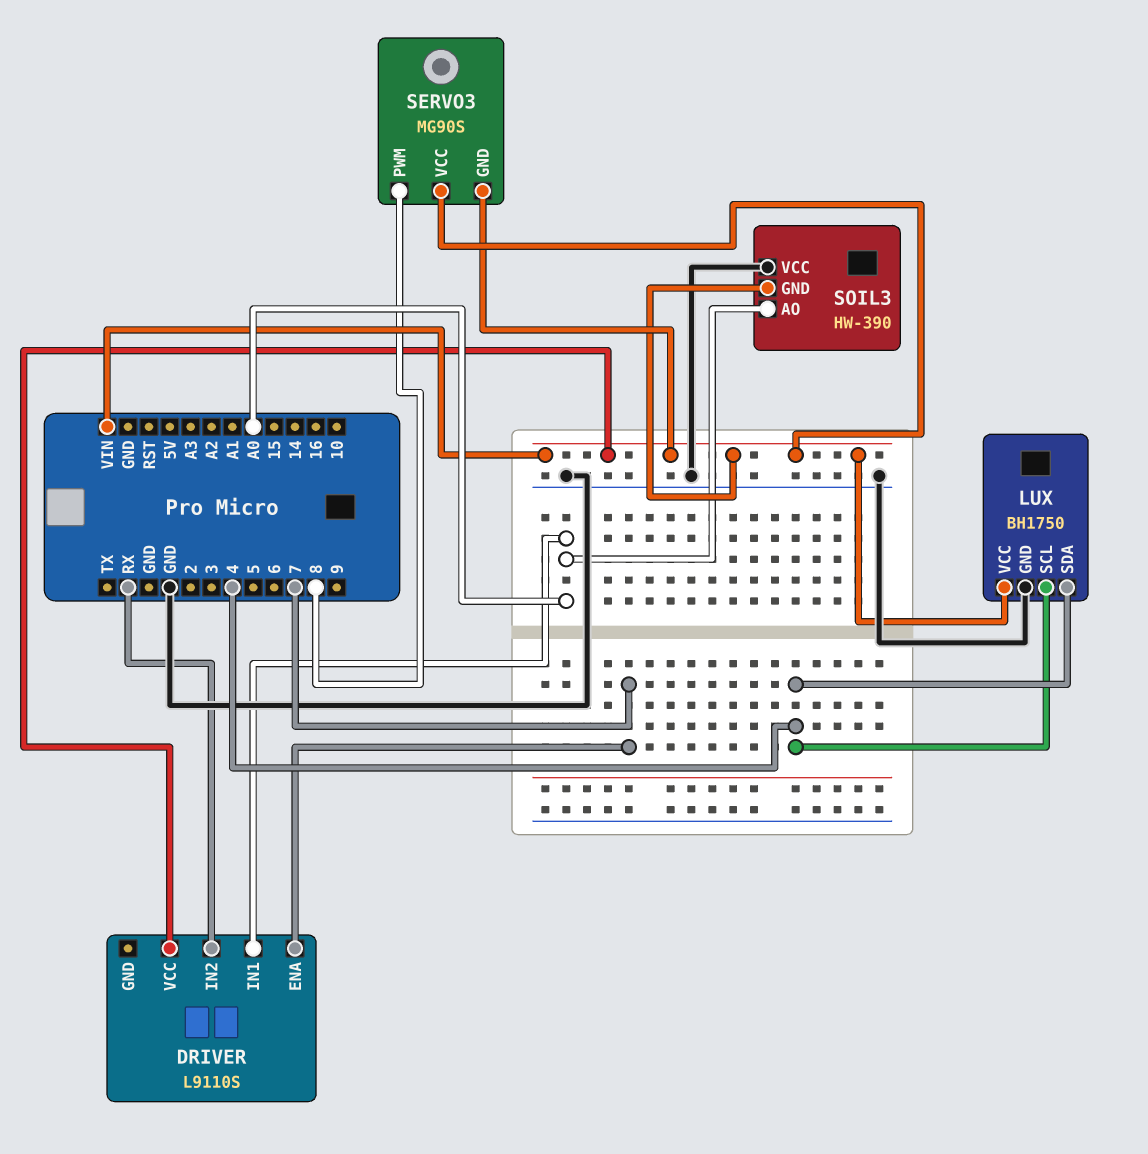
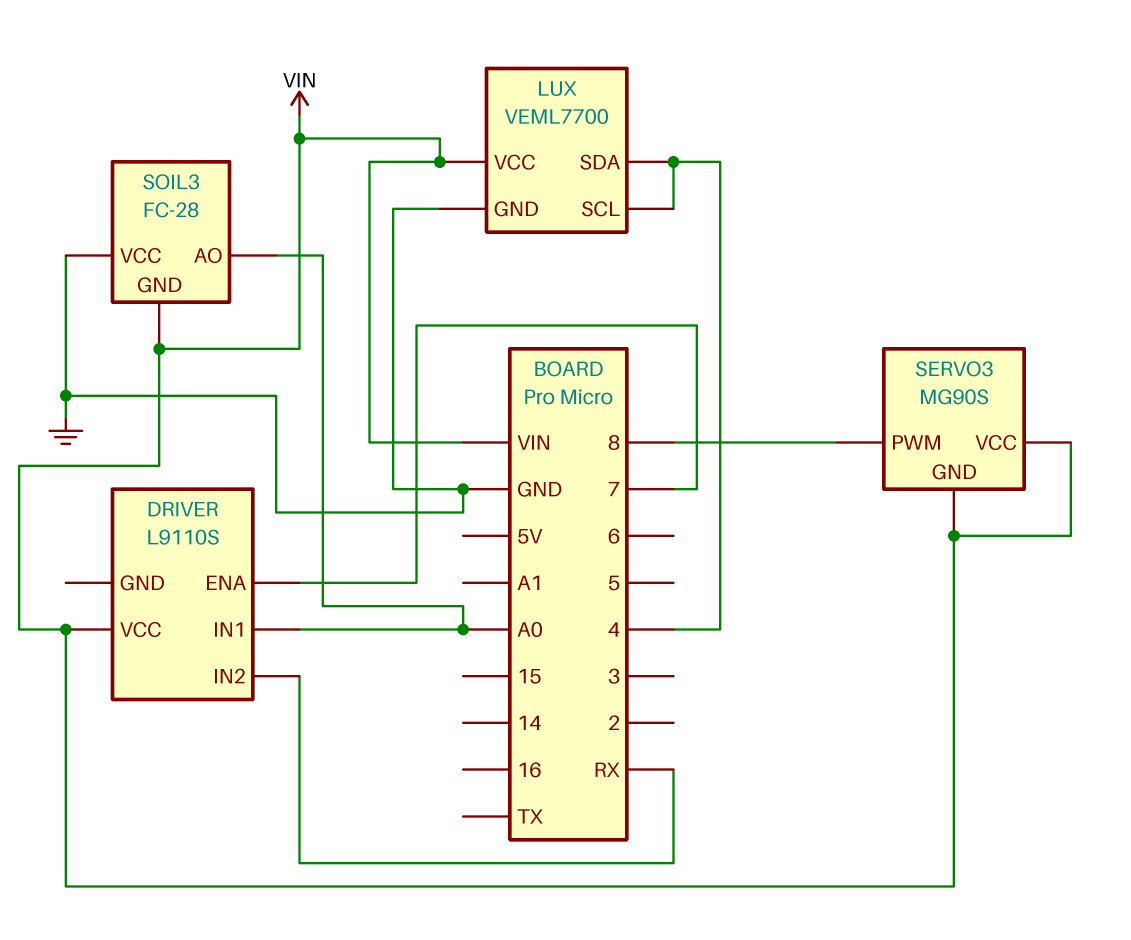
LUX: BH1750 -> VEML7700
SOIL3: HW-390 -> FC-28

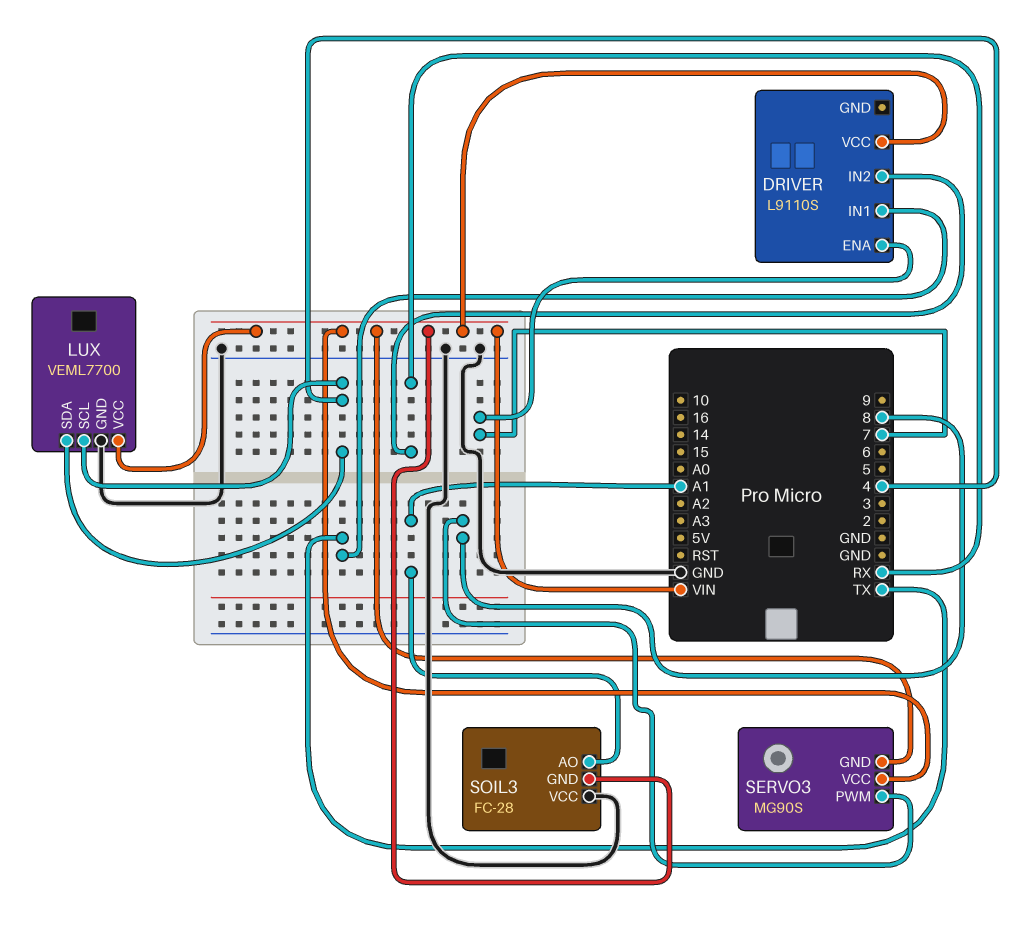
DRIVER pin IN1: A0 -> TX
SOIL3 pin AO: A0 -> A1

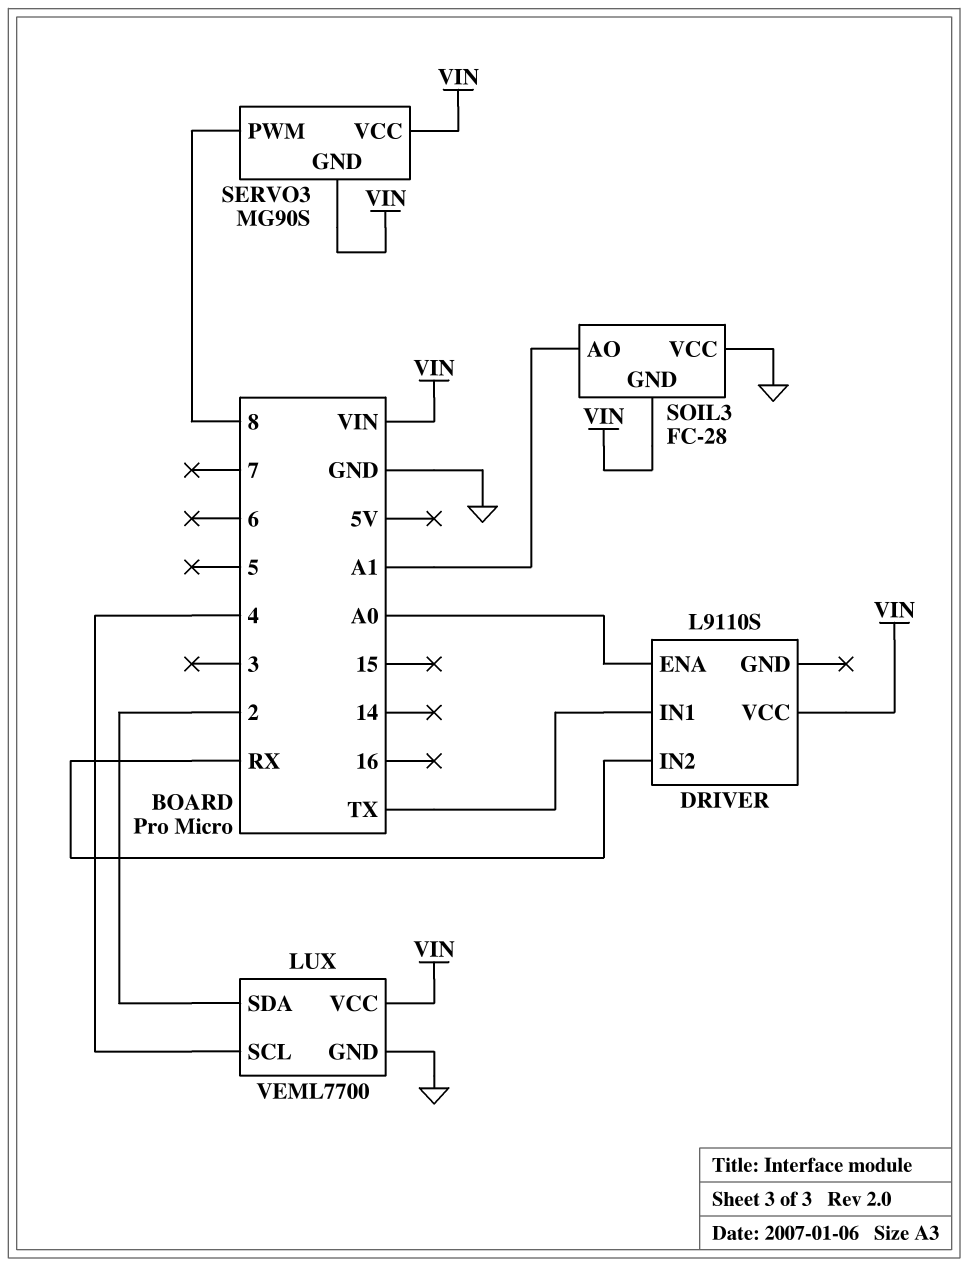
DRIVER pin ENA: 7 -> A0
LUX pin SDA: 4 -> 2

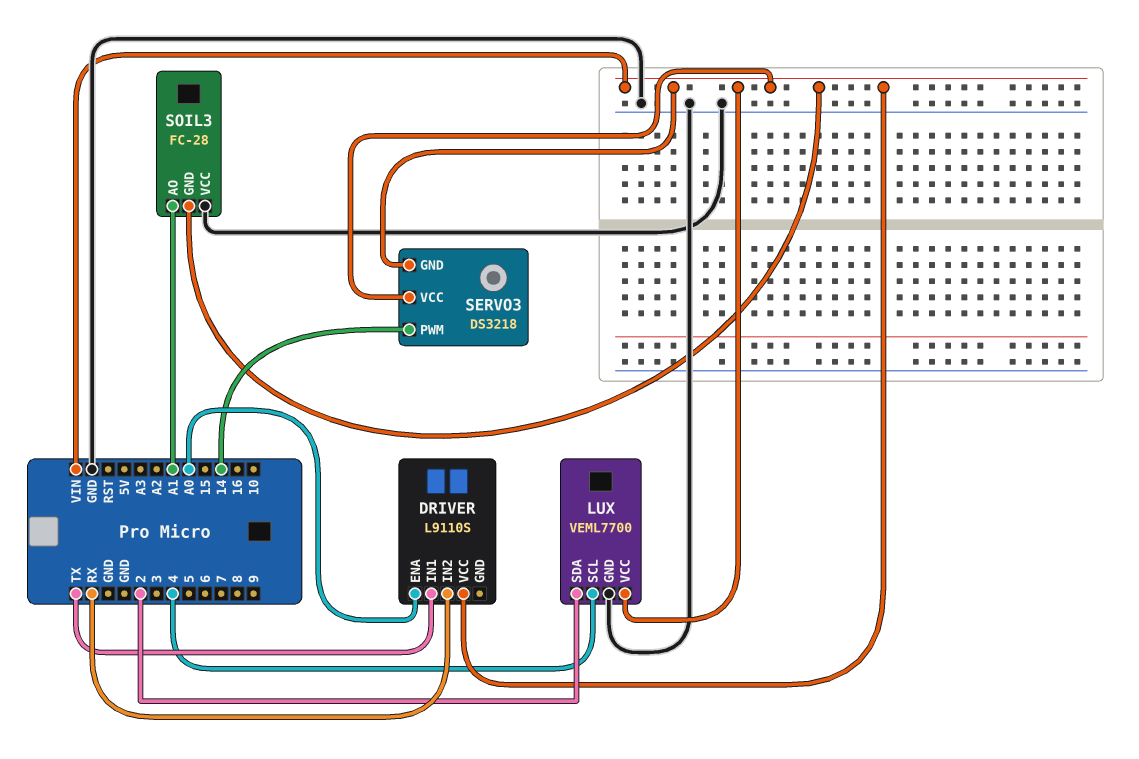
SERVO3: MG90S -> DS3218
SERVO3 pin PWM: 8 -> 14

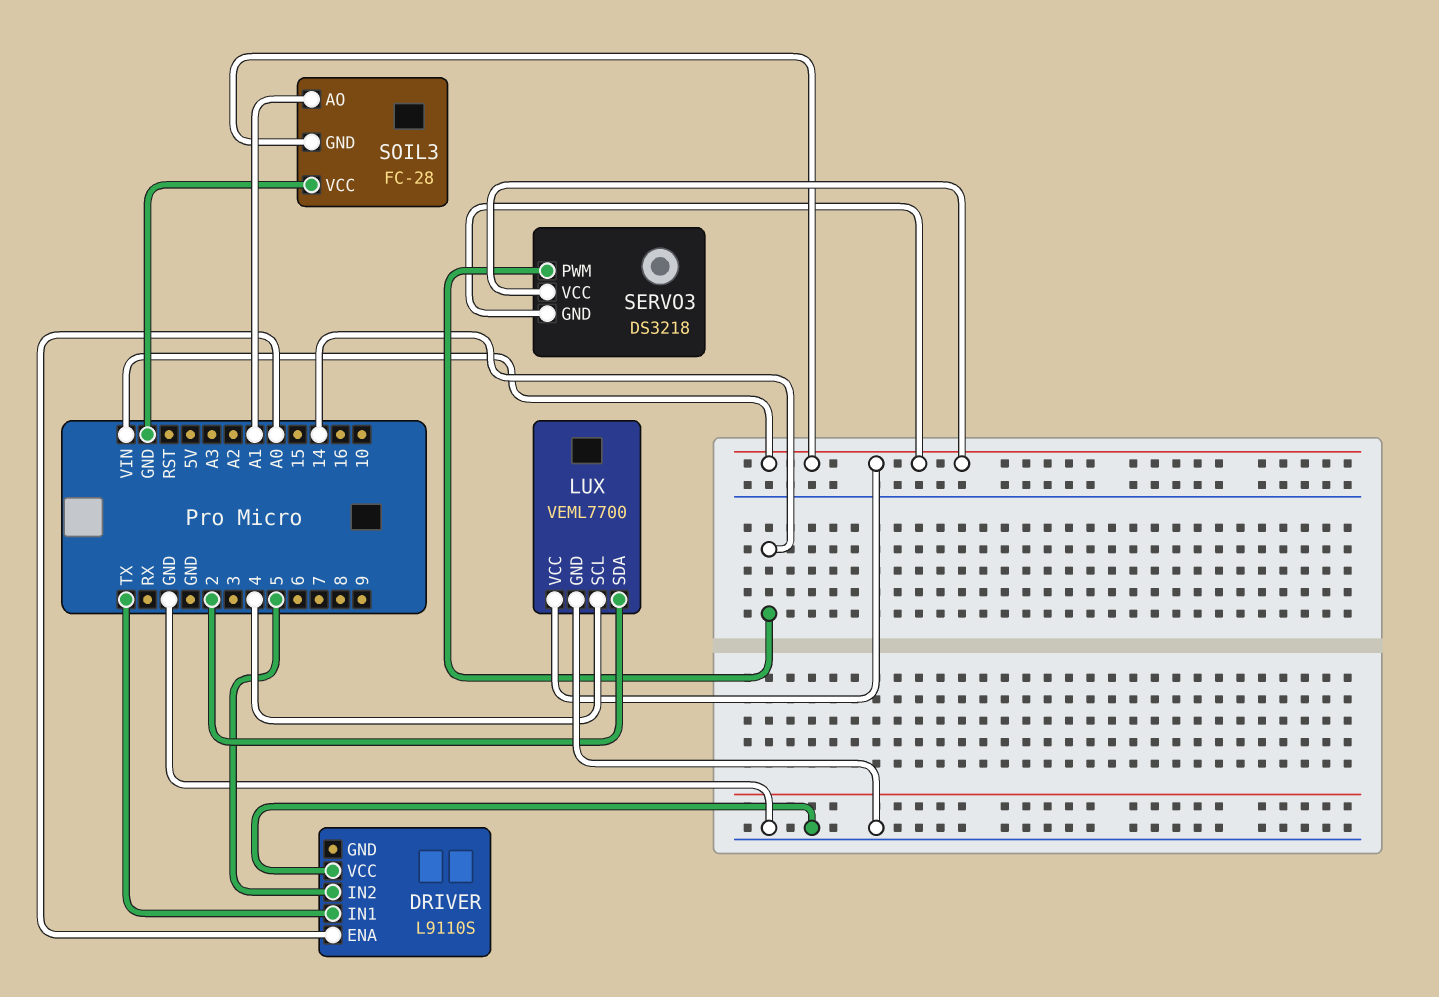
DRIVER pin IN2: RX -> 5
DRIVER pin VCC: VIN -> GND

